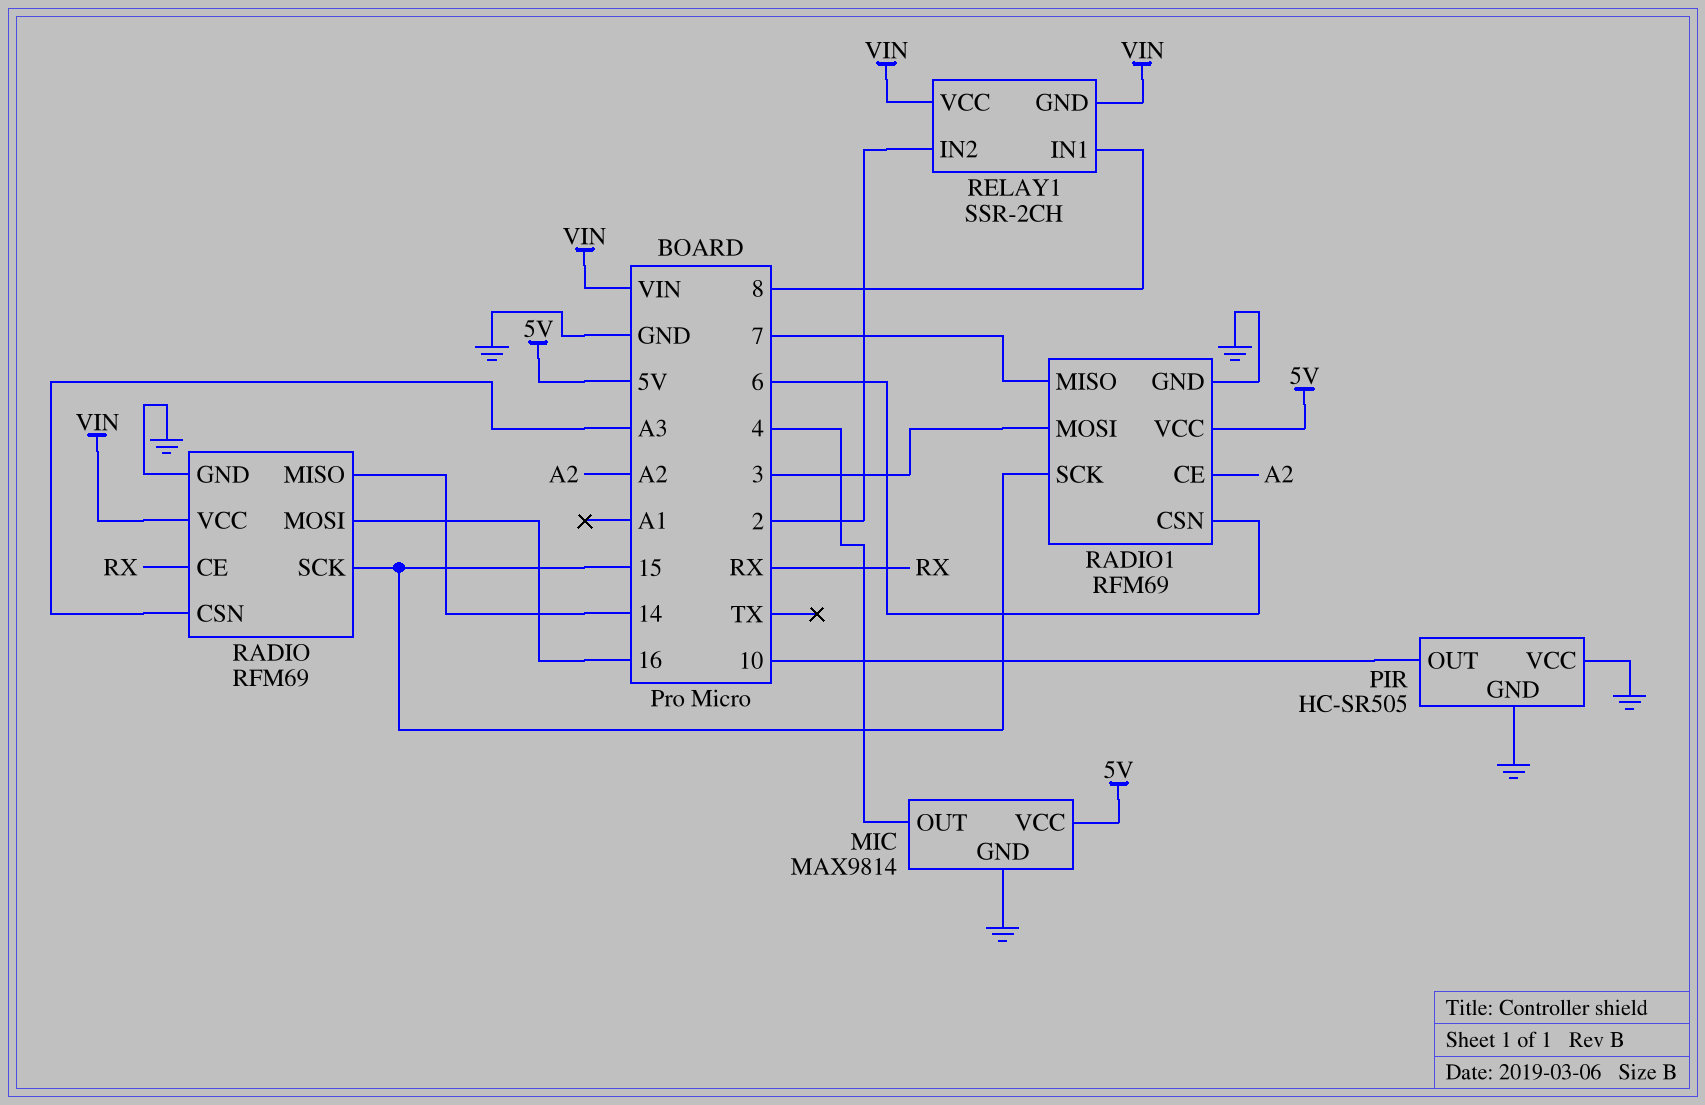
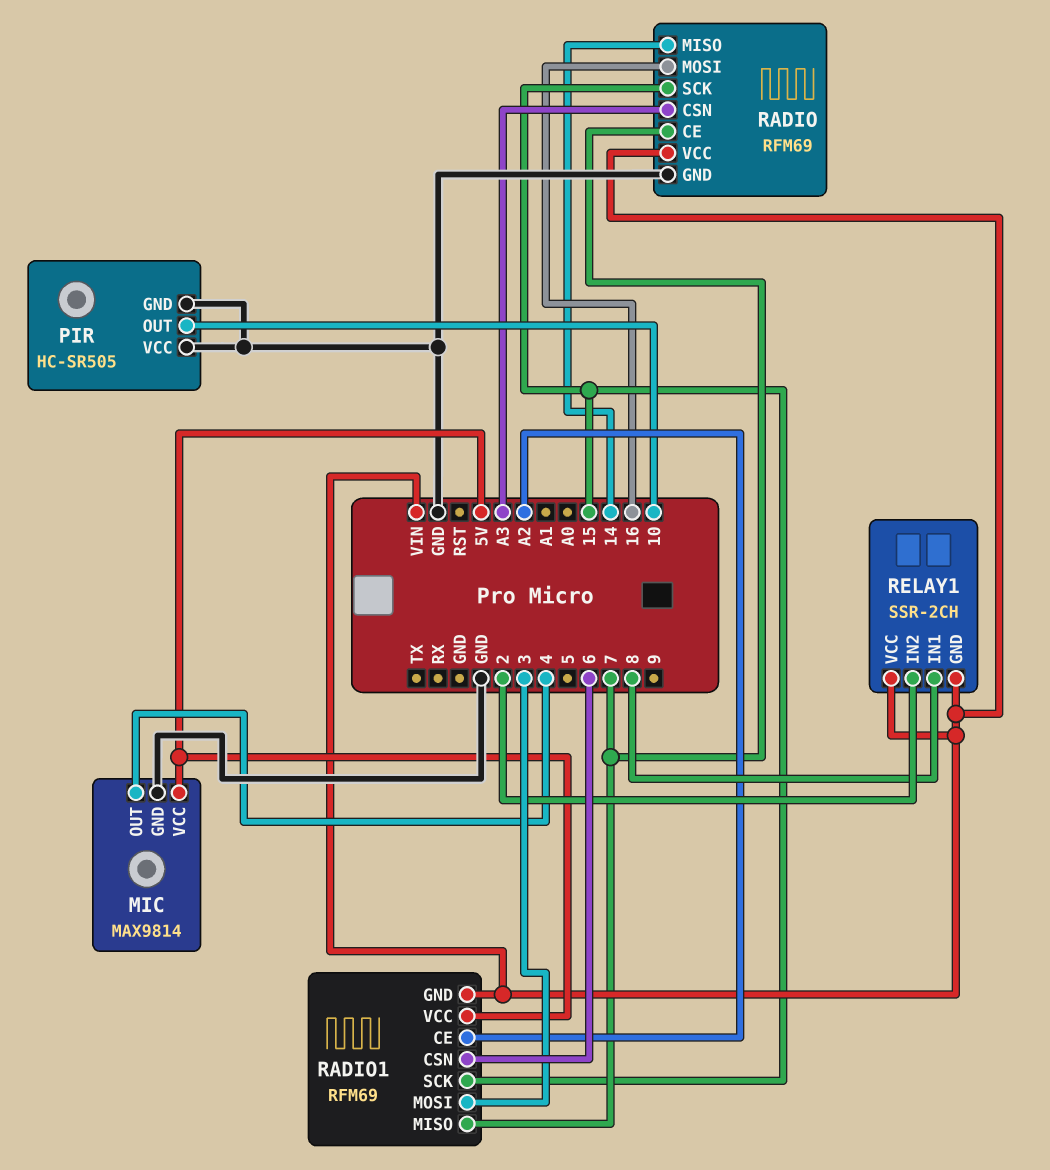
RADIO pin CE: RX -> 7
RADIO1 pin GND: GND -> VIN

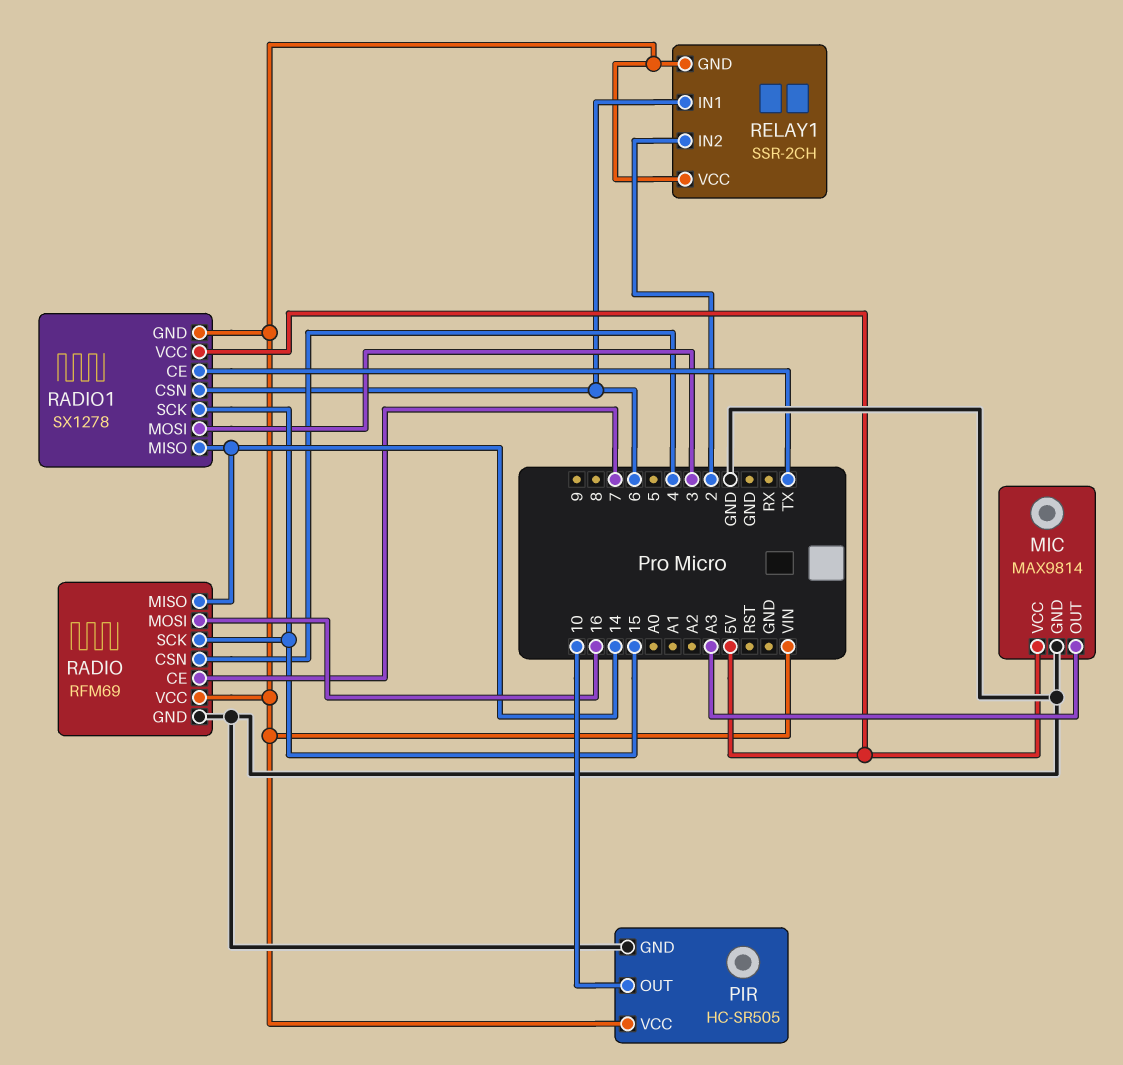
MIC pin OUT: 4 -> A3
PIR pin VCC: GND -> VIN
RADIO pin CSN: A3 -> 4
RADIO1: RFM69 -> SX1278
RADIO1 pin CE: A2 -> TX
RADIO1 pin MISO: 7 -> 14
RELAY1 pin IN1: 8 -> 6

